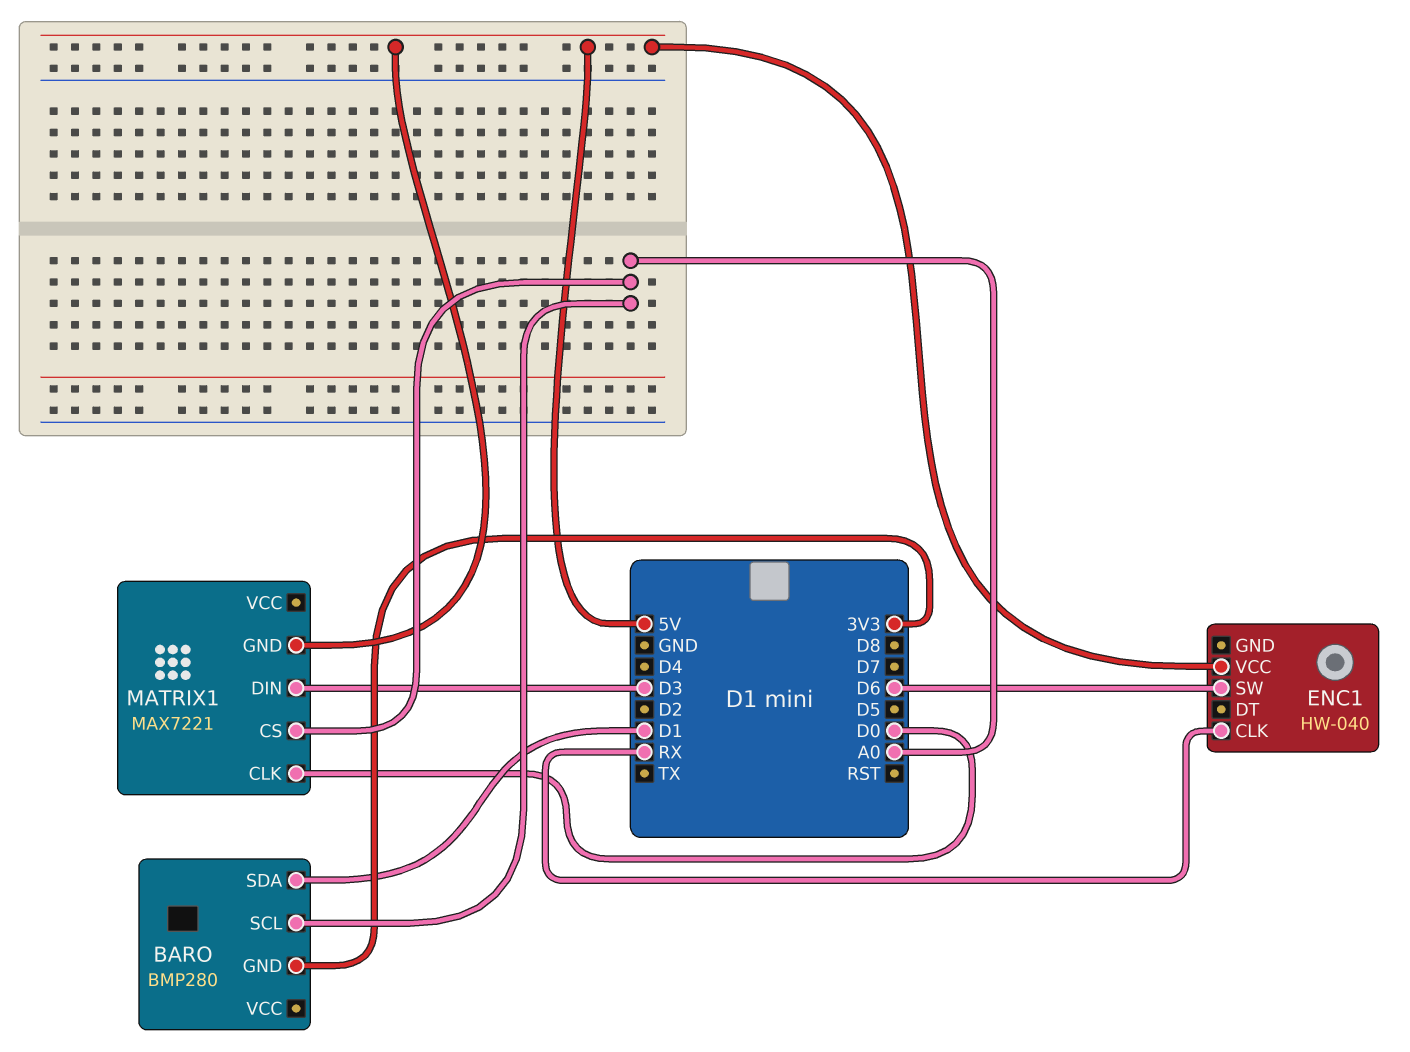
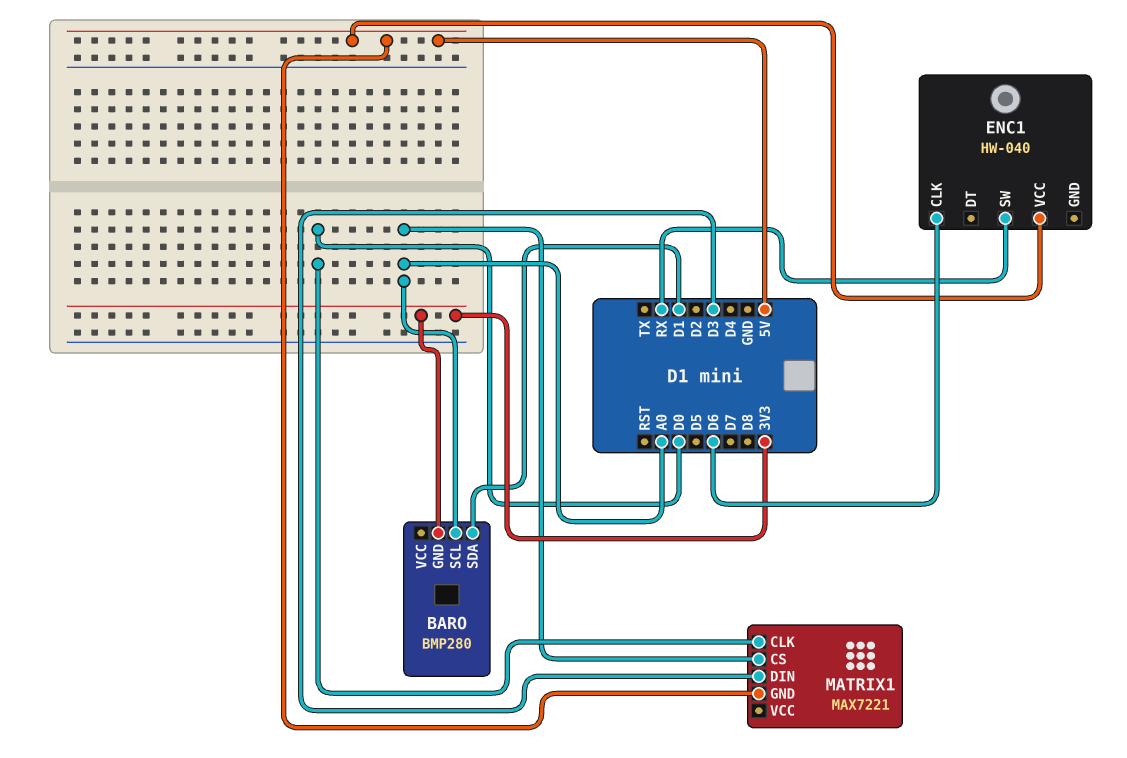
ENC1 pin CLK: RX -> D6
ENC1 pin SW: D6 -> RX

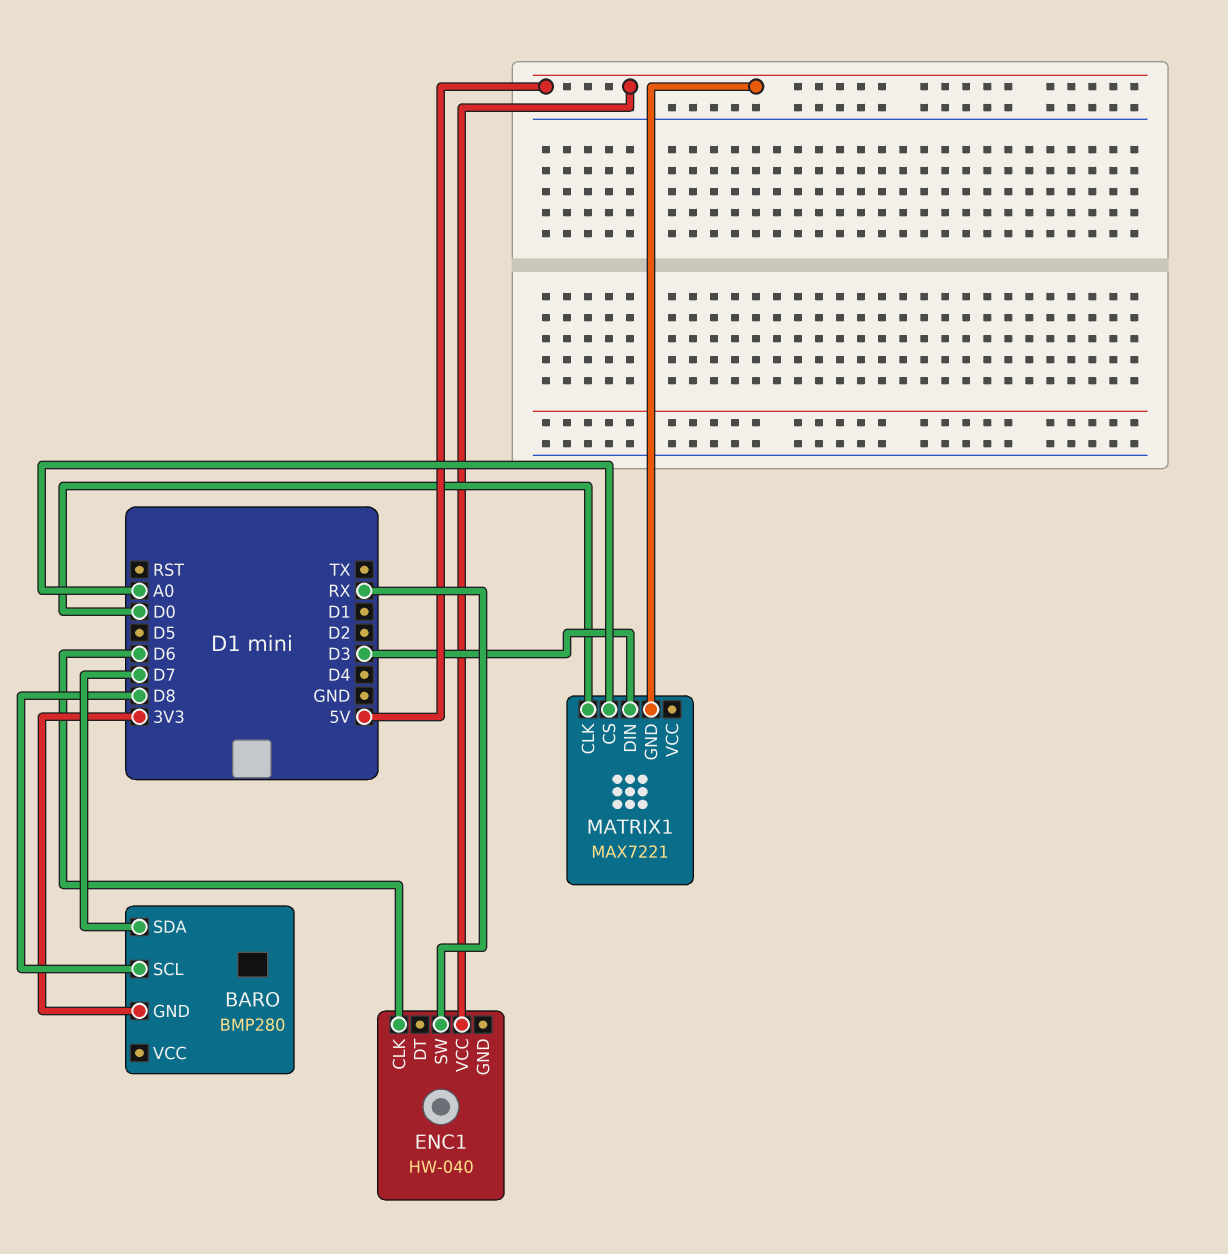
BARO pin SCL: A0 -> D8
BARO pin SDA: D1 -> D7

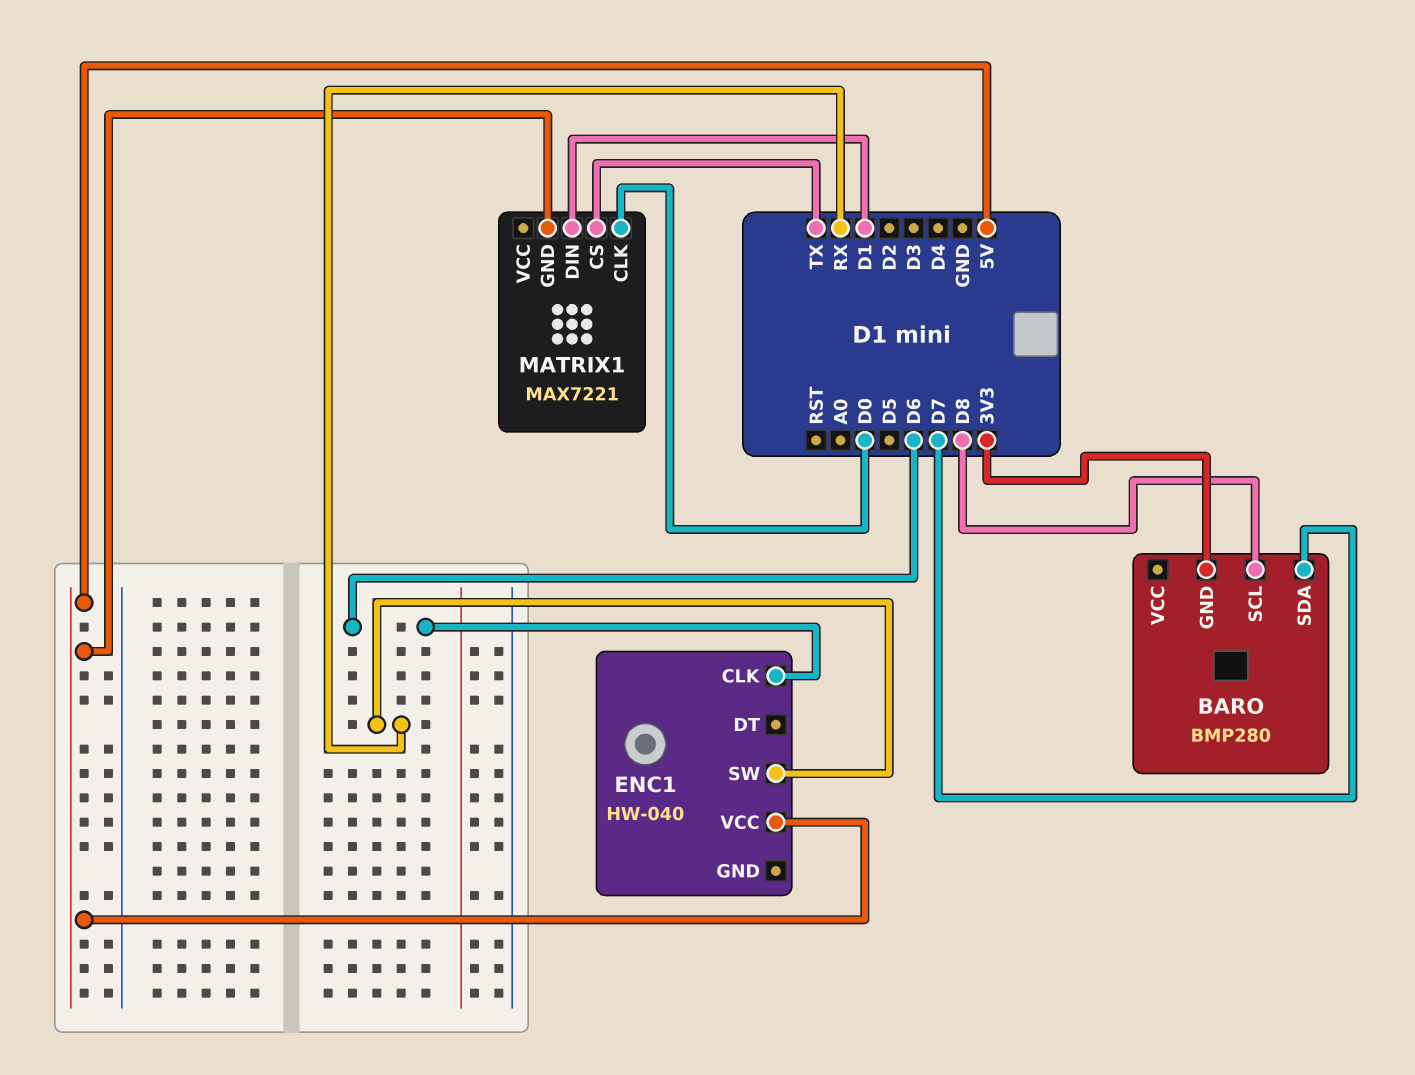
MATRIX1 pin CS: A0 -> TX
MATRIX1 pin DIN: D3 -> D1

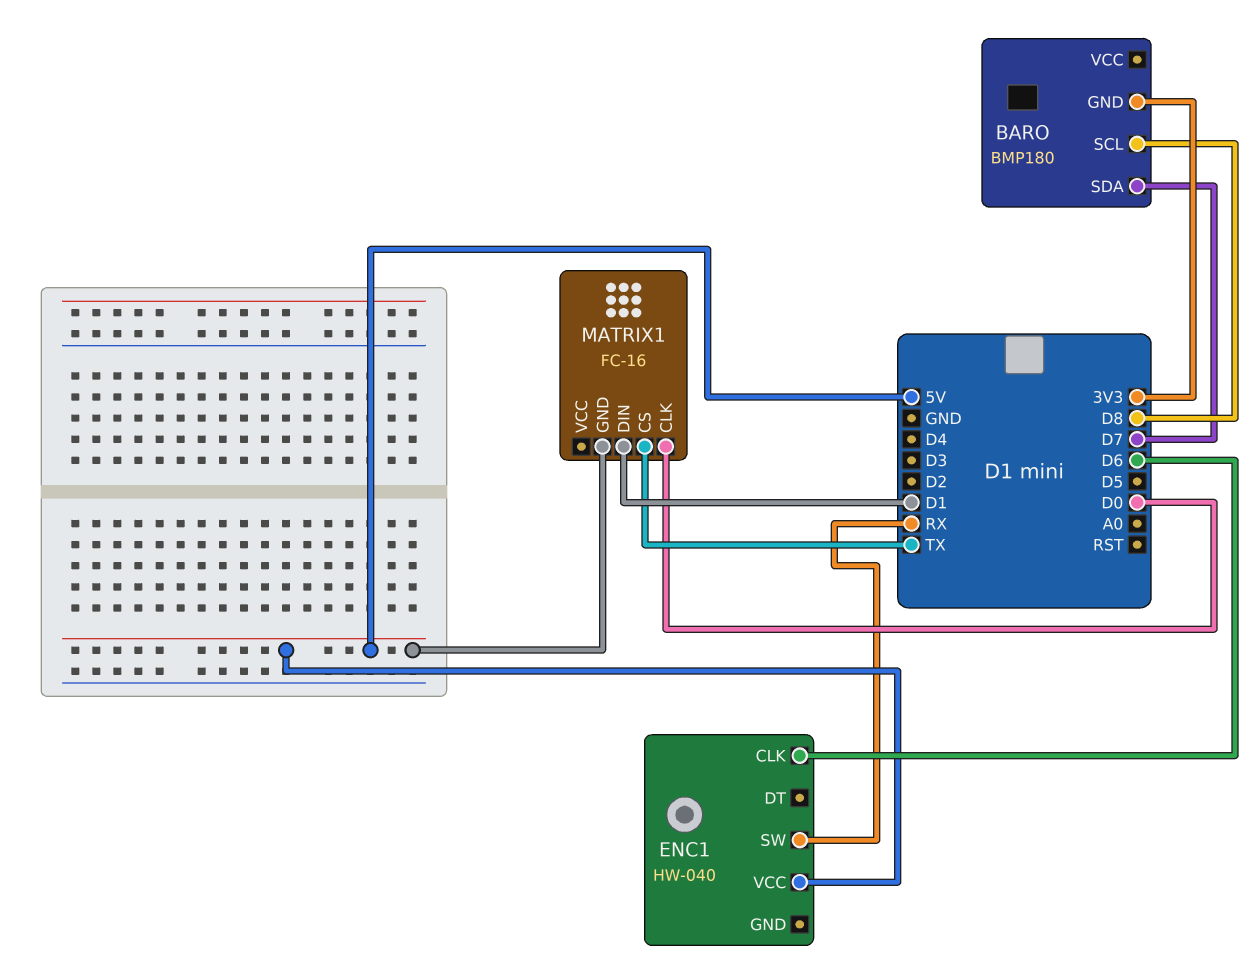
BARO: BMP280 -> BMP180
MATRIX1: MAX7221 -> FC-16

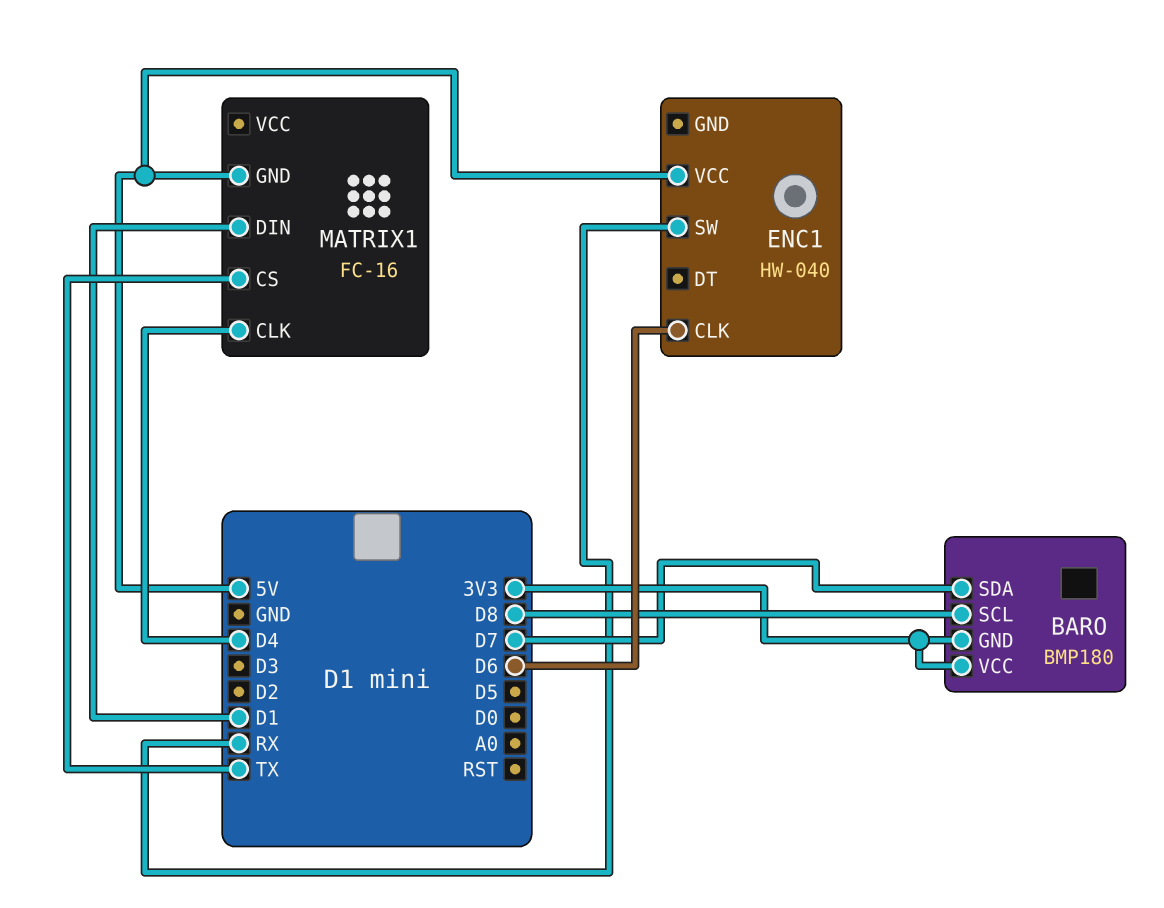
BARO pin VCC: none -> 3V3
MATRIX1 pin CLK: D0 -> D4

